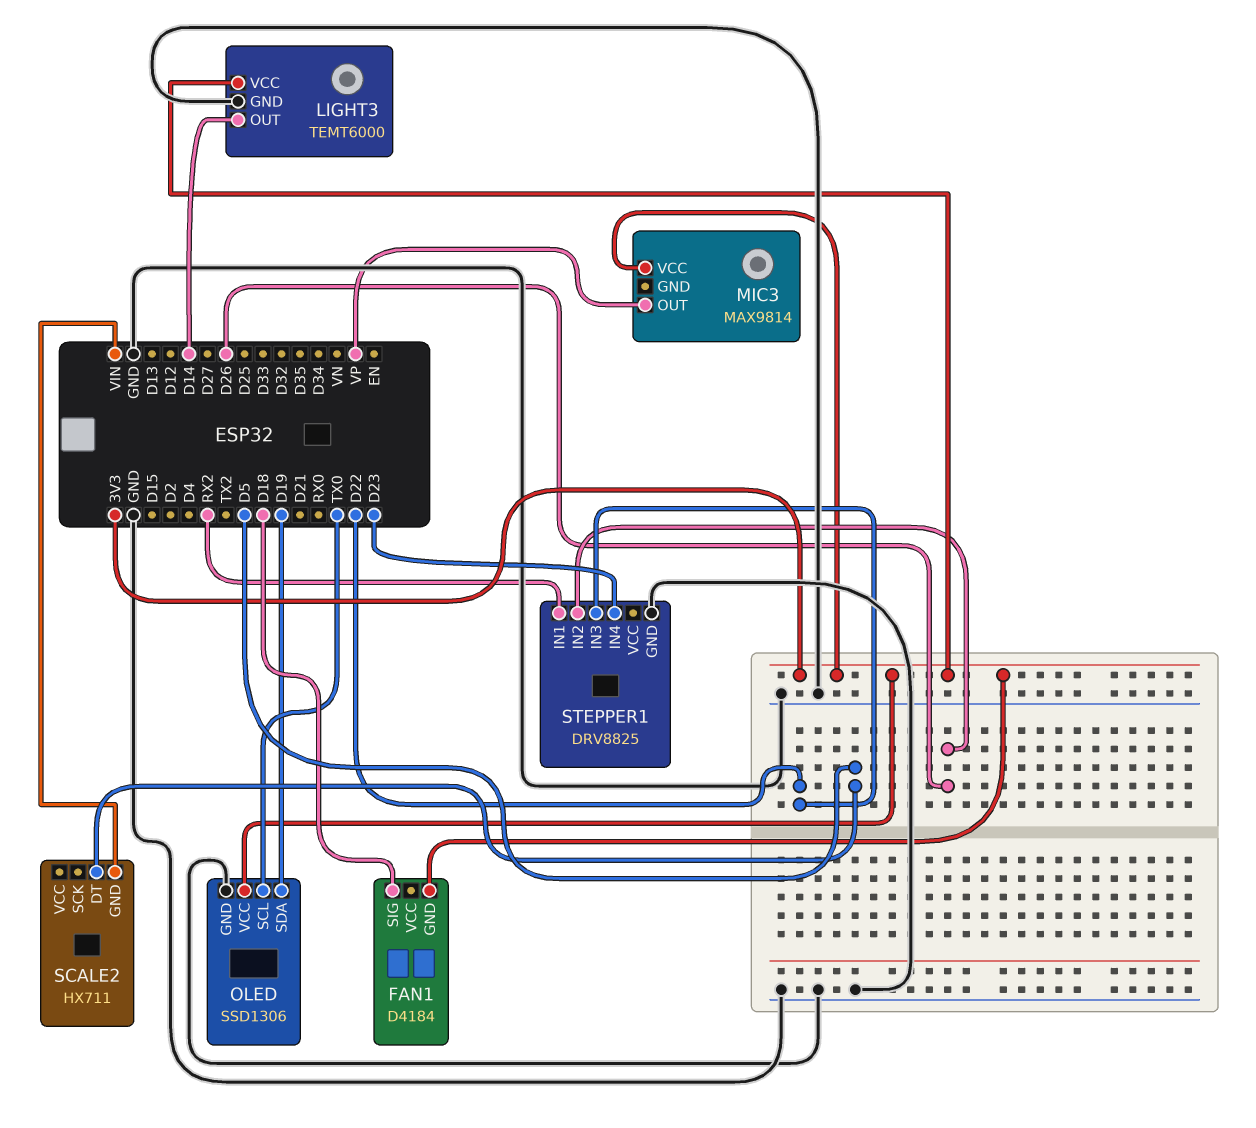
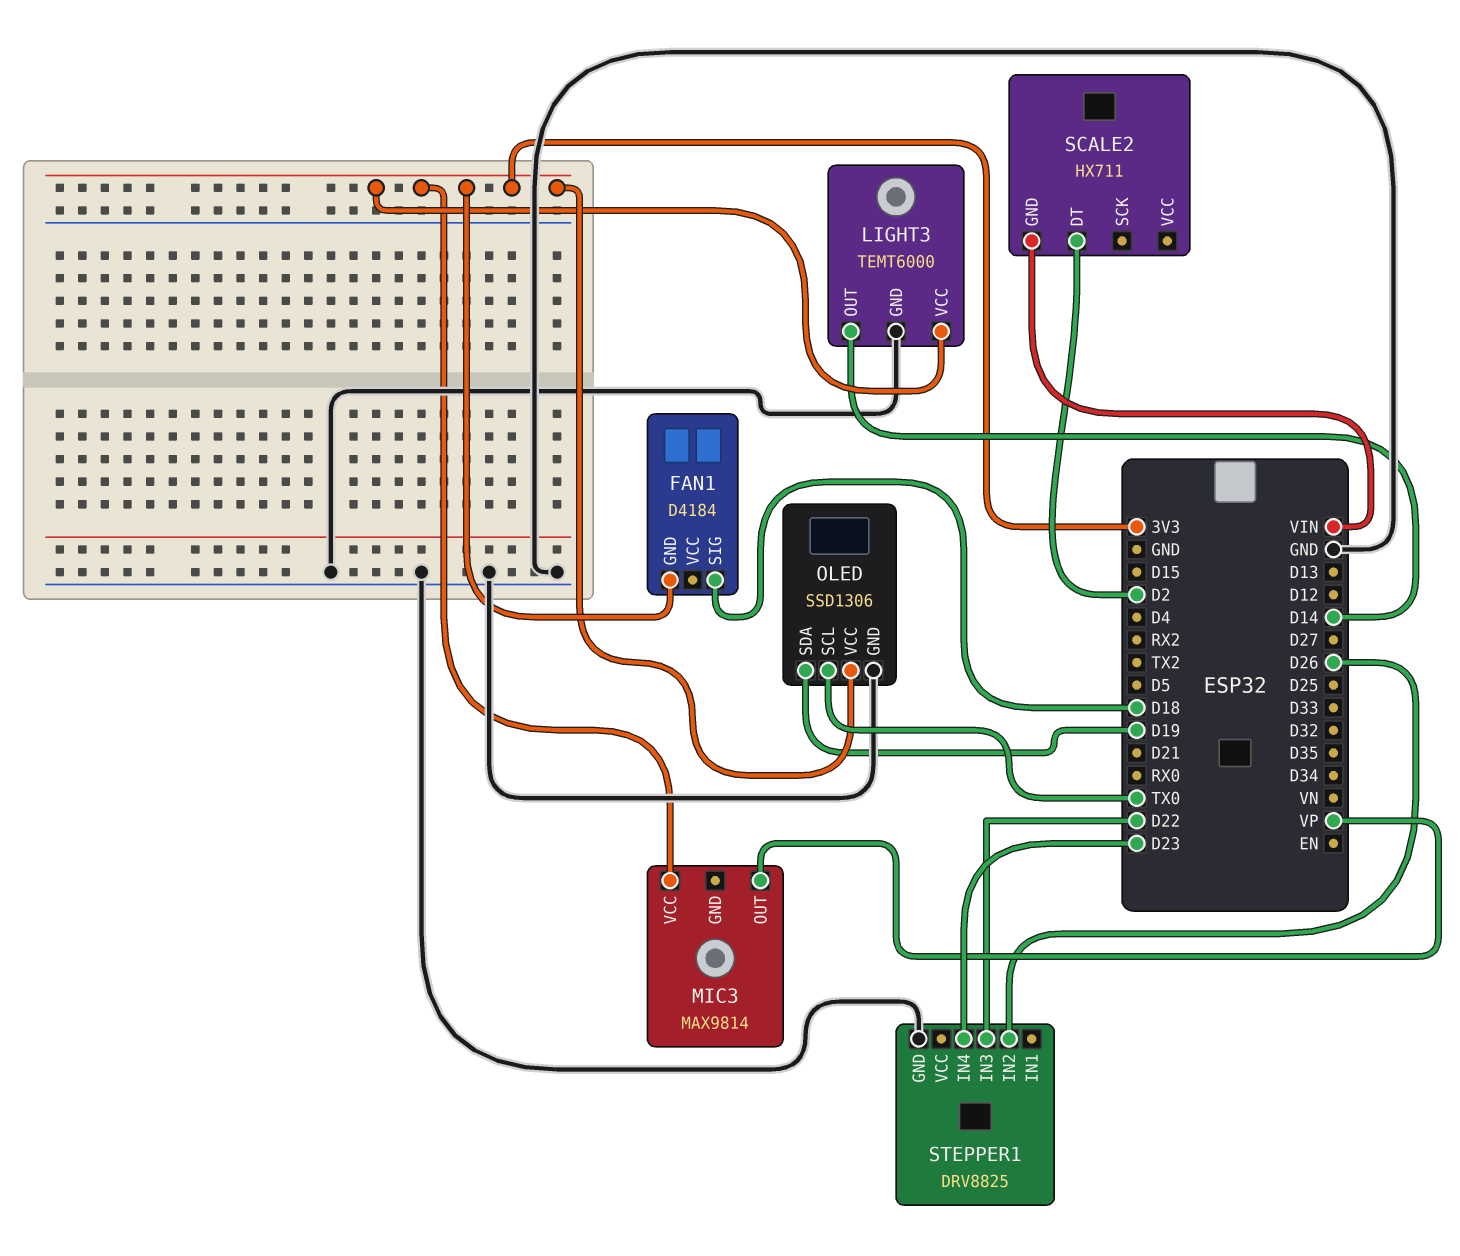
SCALE2 pin DT: D5 -> D2
STEPPER1 pin IN1: RX2 -> none

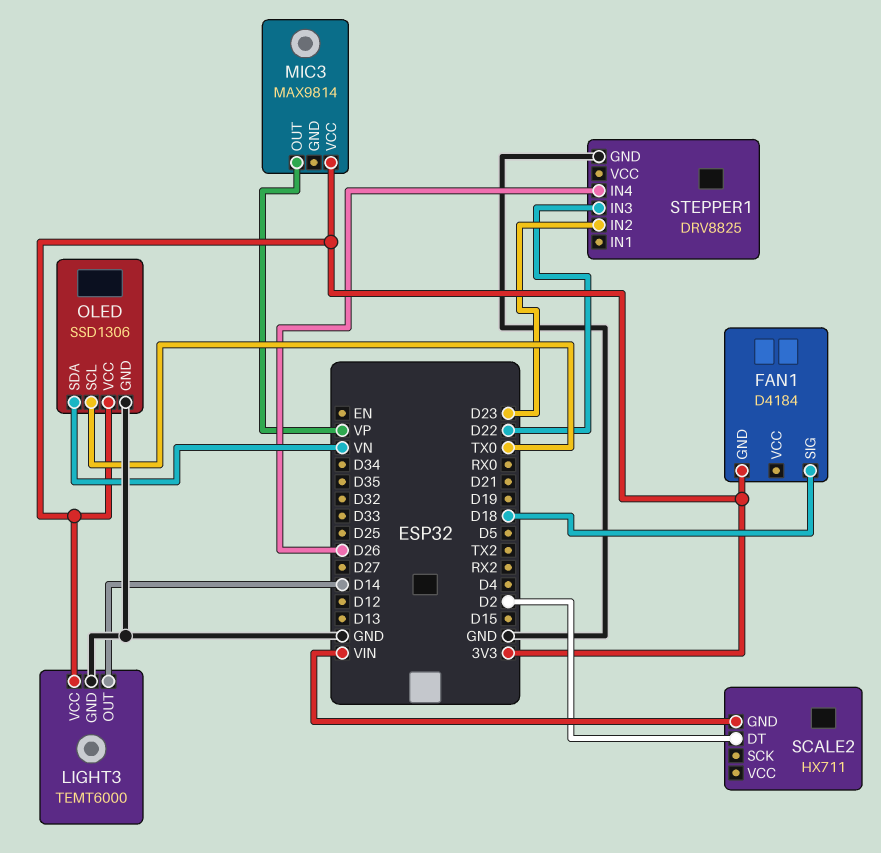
OLED pin SDA: D19 -> VN
STEPPER1 pin IN2: D26 -> D23
STEPPER1 pin IN4: D23 -> D26

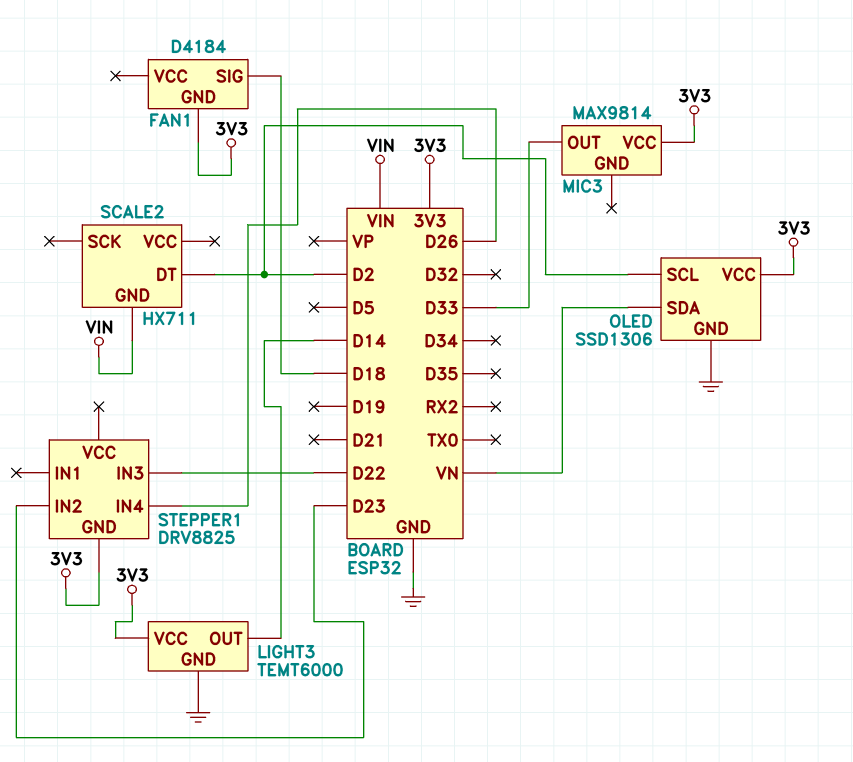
MIC3 pin OUT: VP -> D33
OLED pin SCL: TX0 -> D2
STEPPER1 pin GND: GND -> 3V3

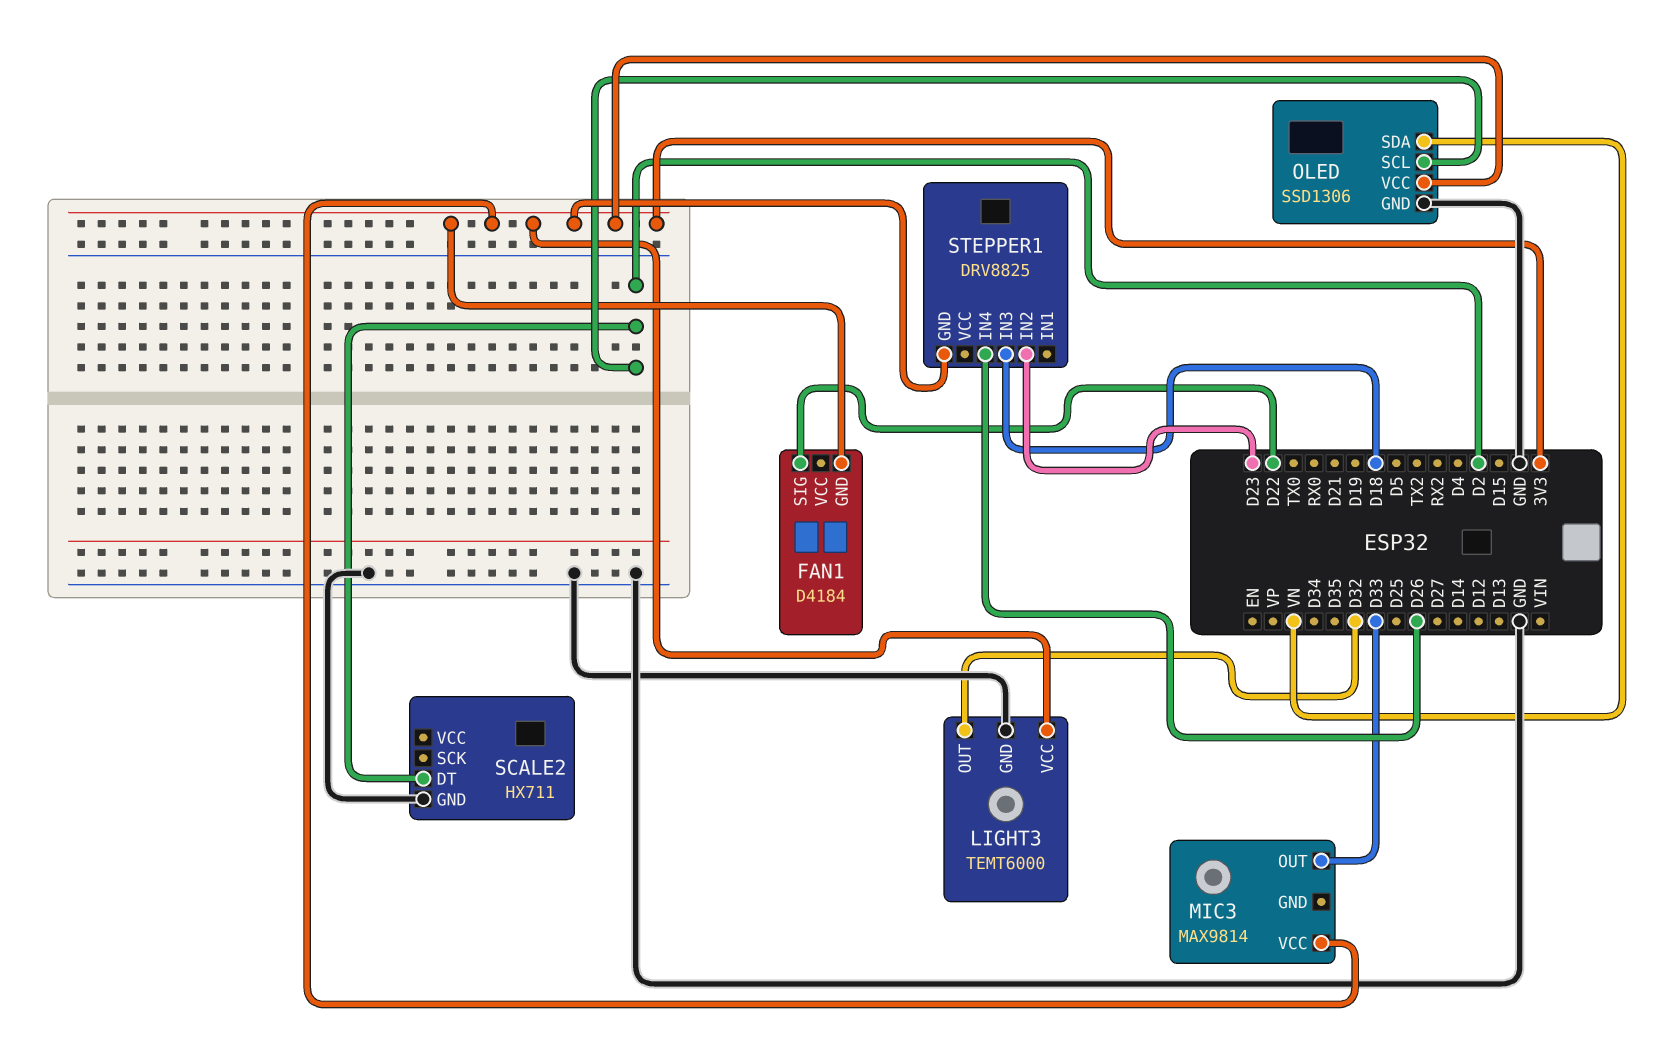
FAN1 pin SIG: D18 -> D22
LIGHT3 pin OUT: D14 -> D32
SCALE2 pin GND: VIN -> GND
STEPPER1 pin IN3: D22 -> D18

